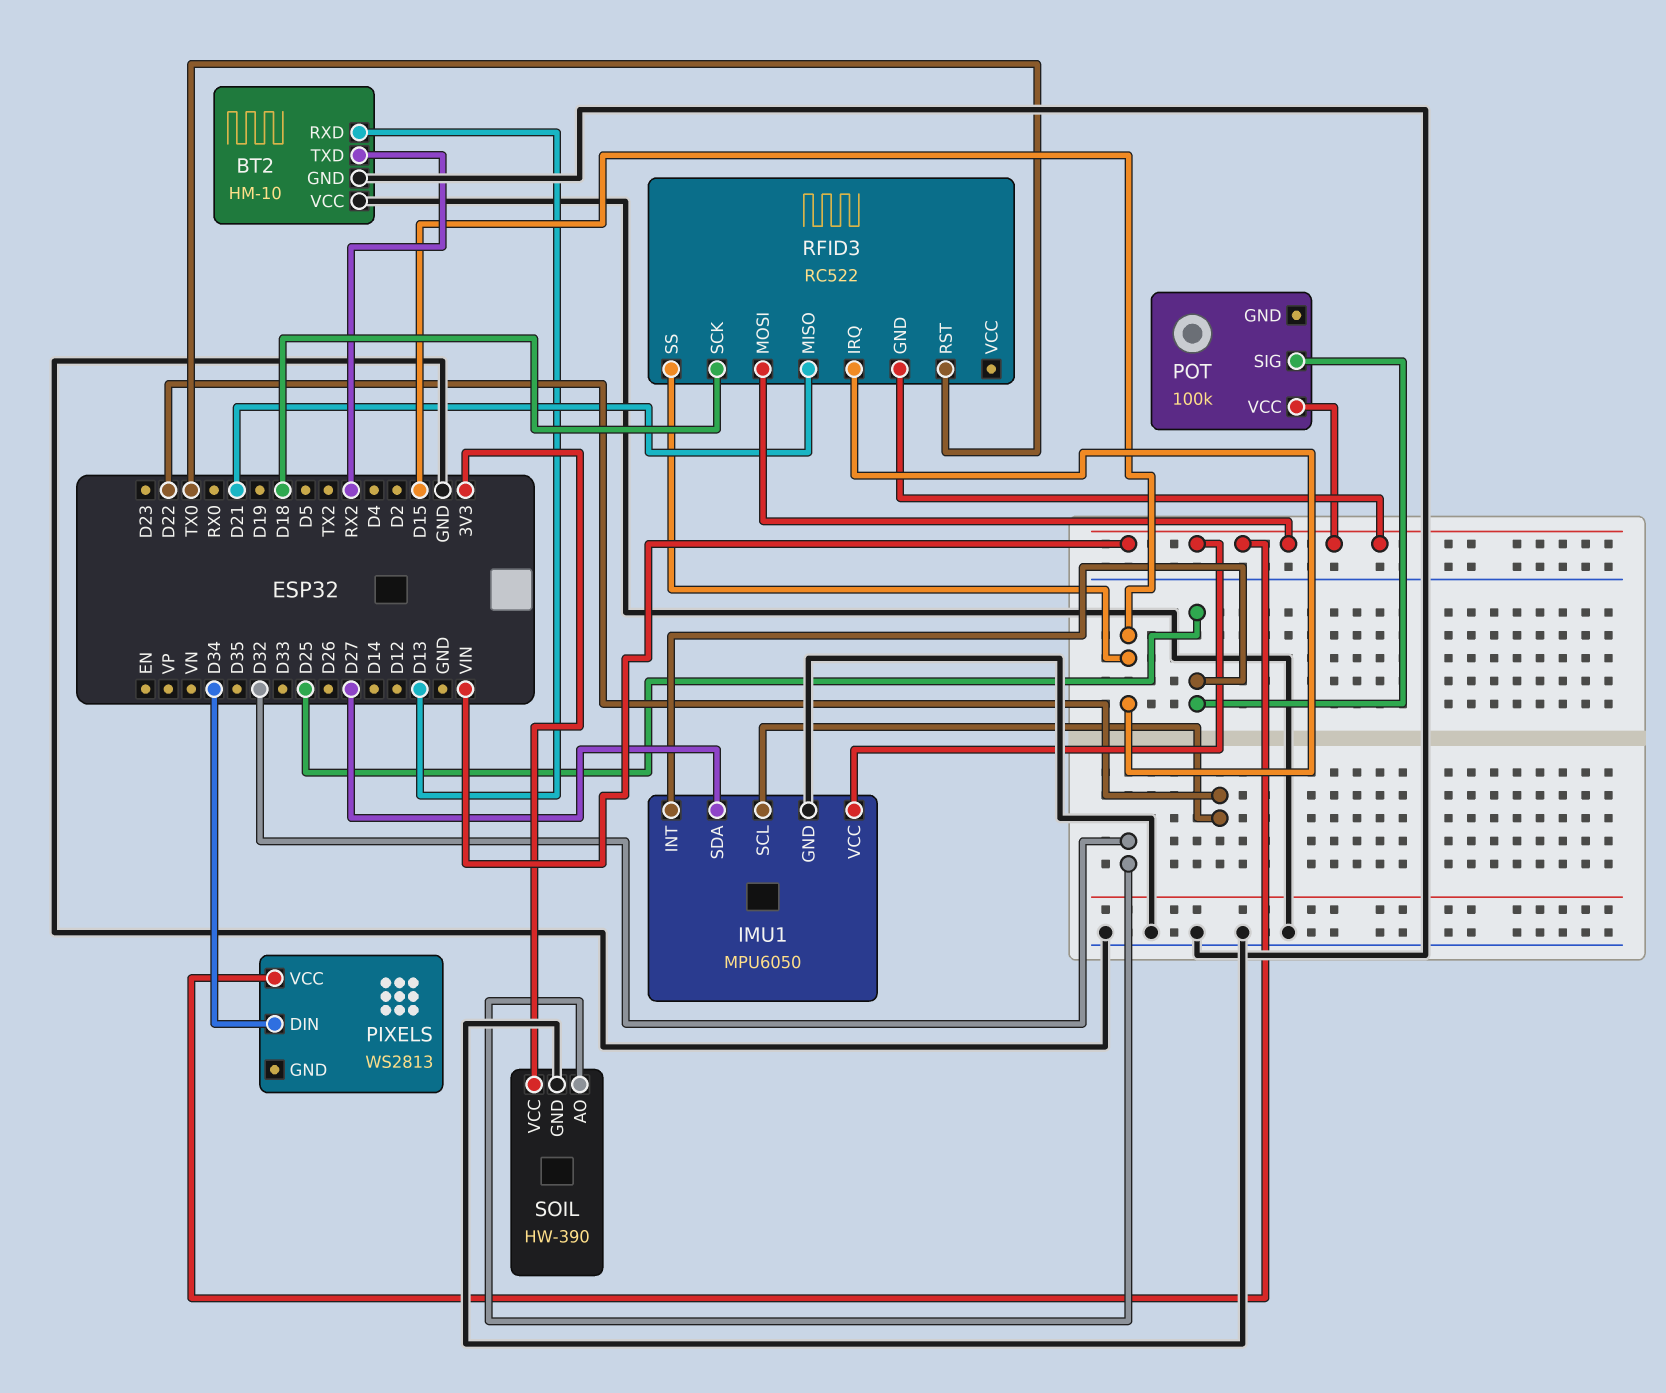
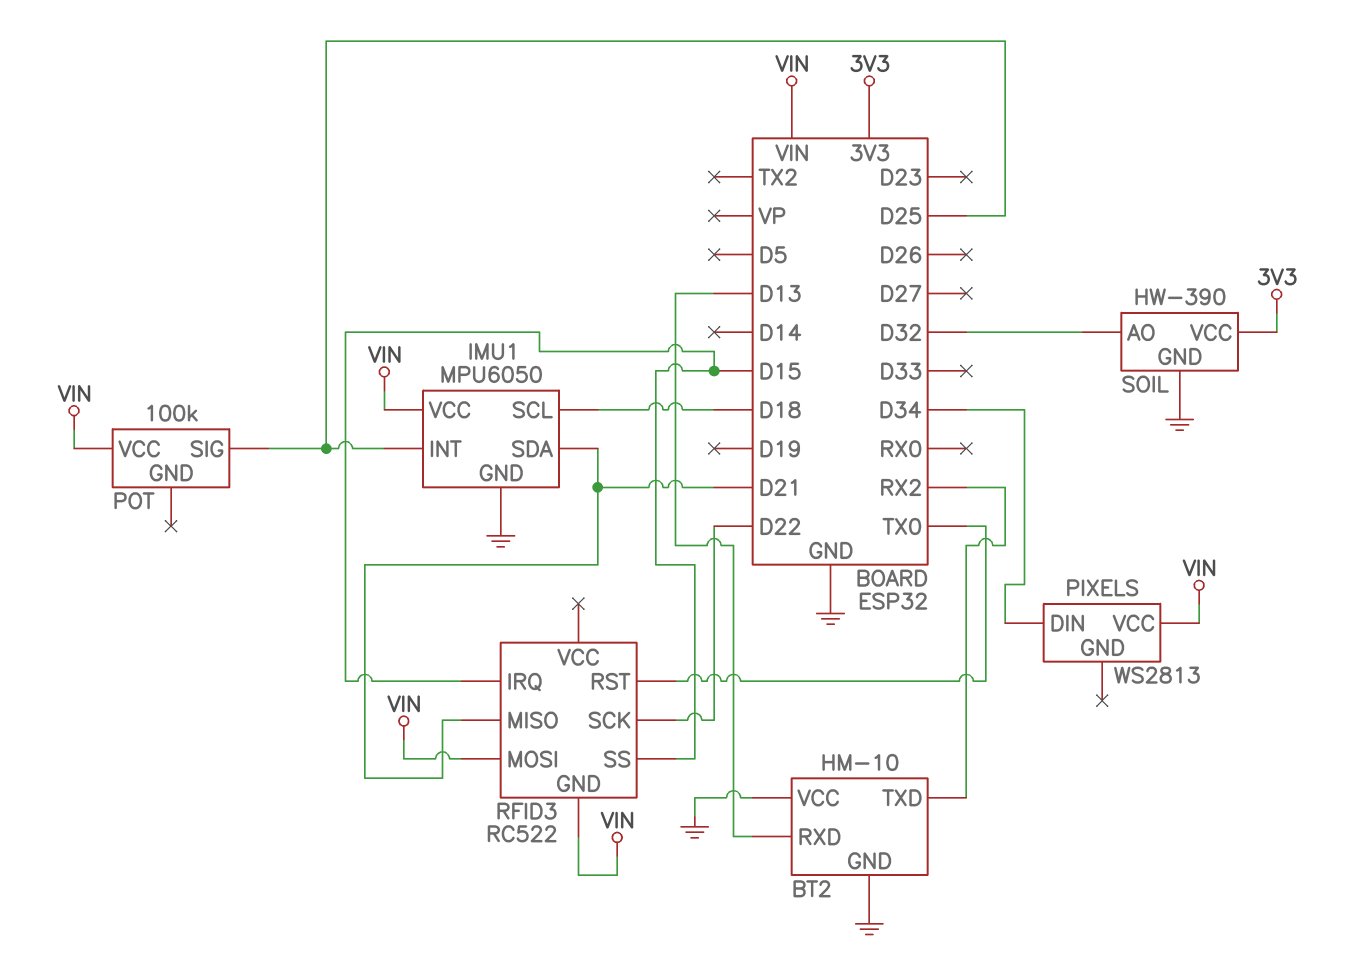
IMU1 pin SCL: D22 -> D18
IMU1 pin SDA: D27 -> D21
RFID3 pin SCK: D18 -> D22

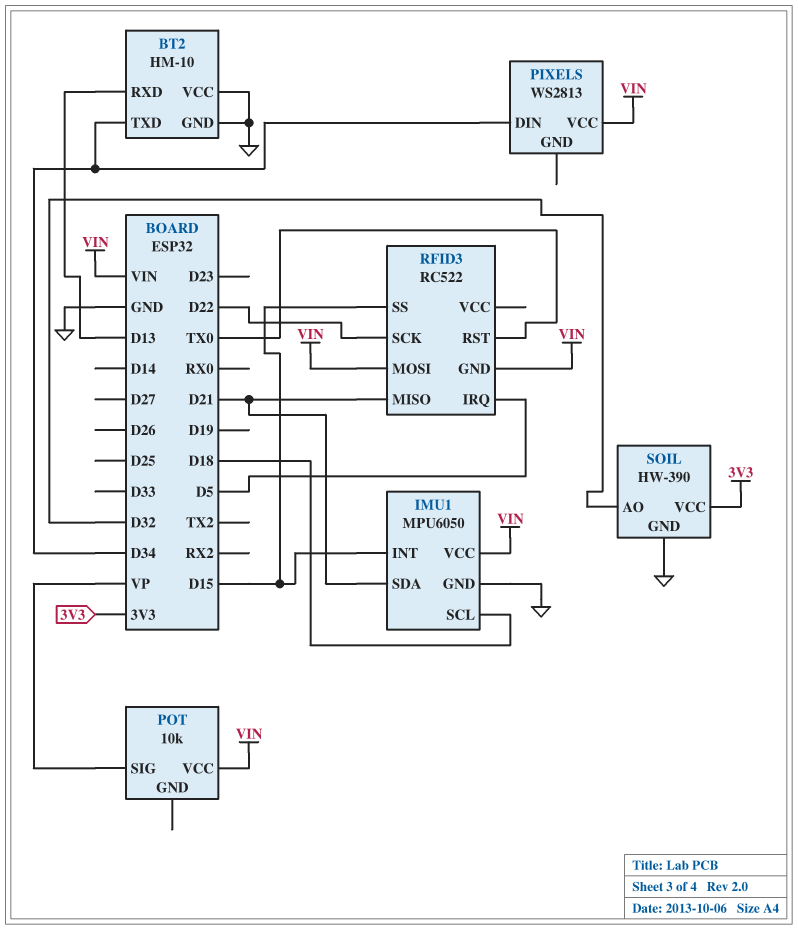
BT2 pin TXD: RX2 -> D34
IMU1 pin INT: D25 -> D15
POT: 100k -> 10k
POT pin SIG: D25 -> VP
RFID3 pin IRQ: D15 -> D5

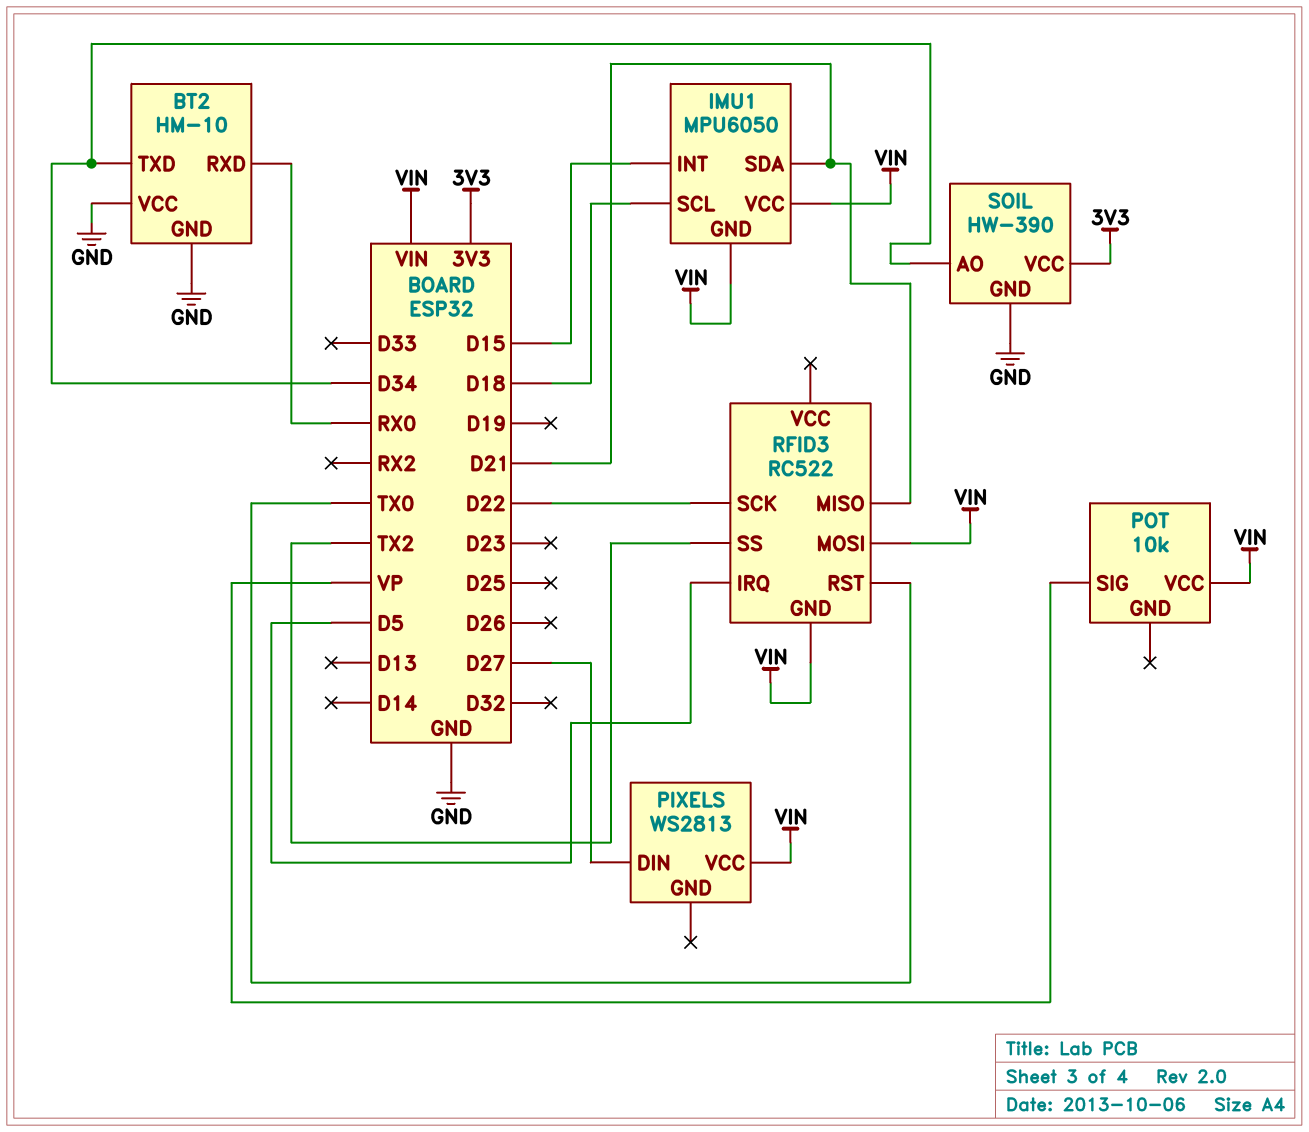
BT2 pin RXD: D13 -> RX0
IMU1 pin GND: GND -> VIN
PIXELS pin DIN: D34 -> D27
RFID3 pin SS: D15 -> TX2
SOIL pin AO: D32 -> D34

